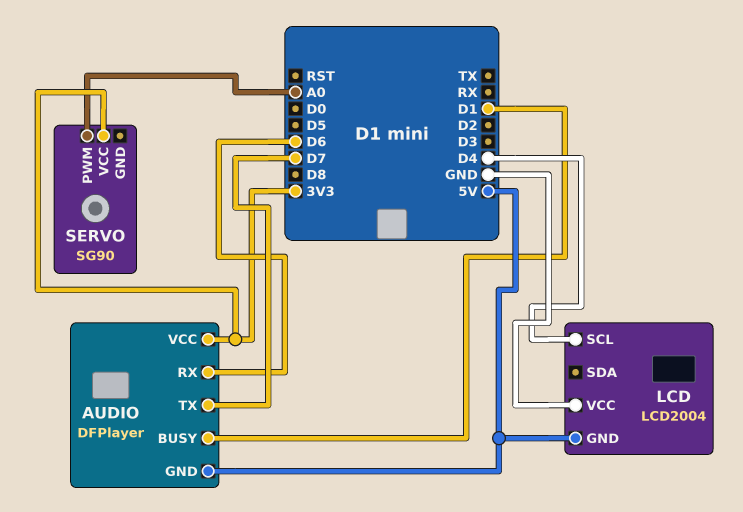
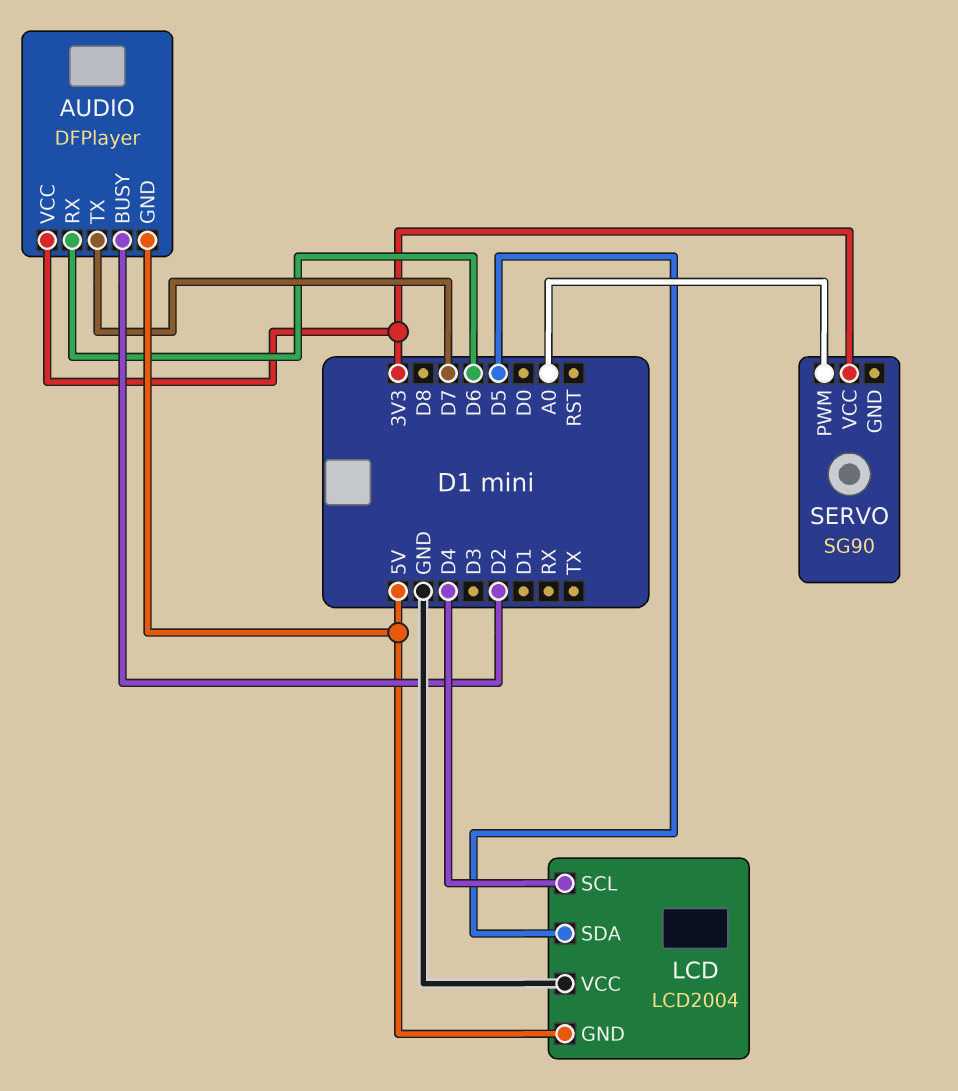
AUDIO pin BUSY: D1 -> D2
LCD pin SDA: none -> D5

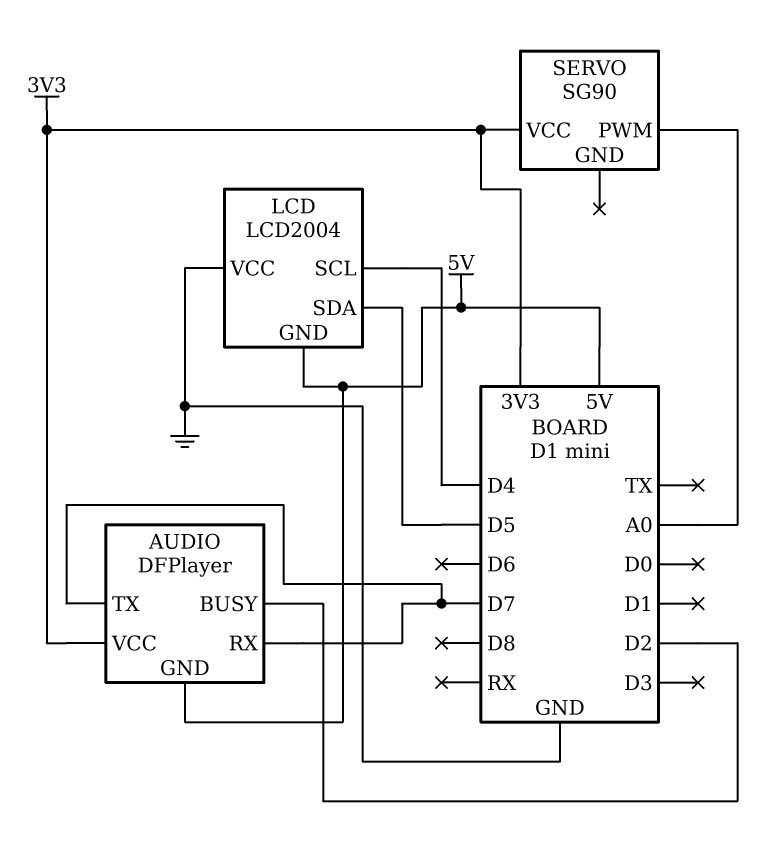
AUDIO pin RX: D6 -> D7

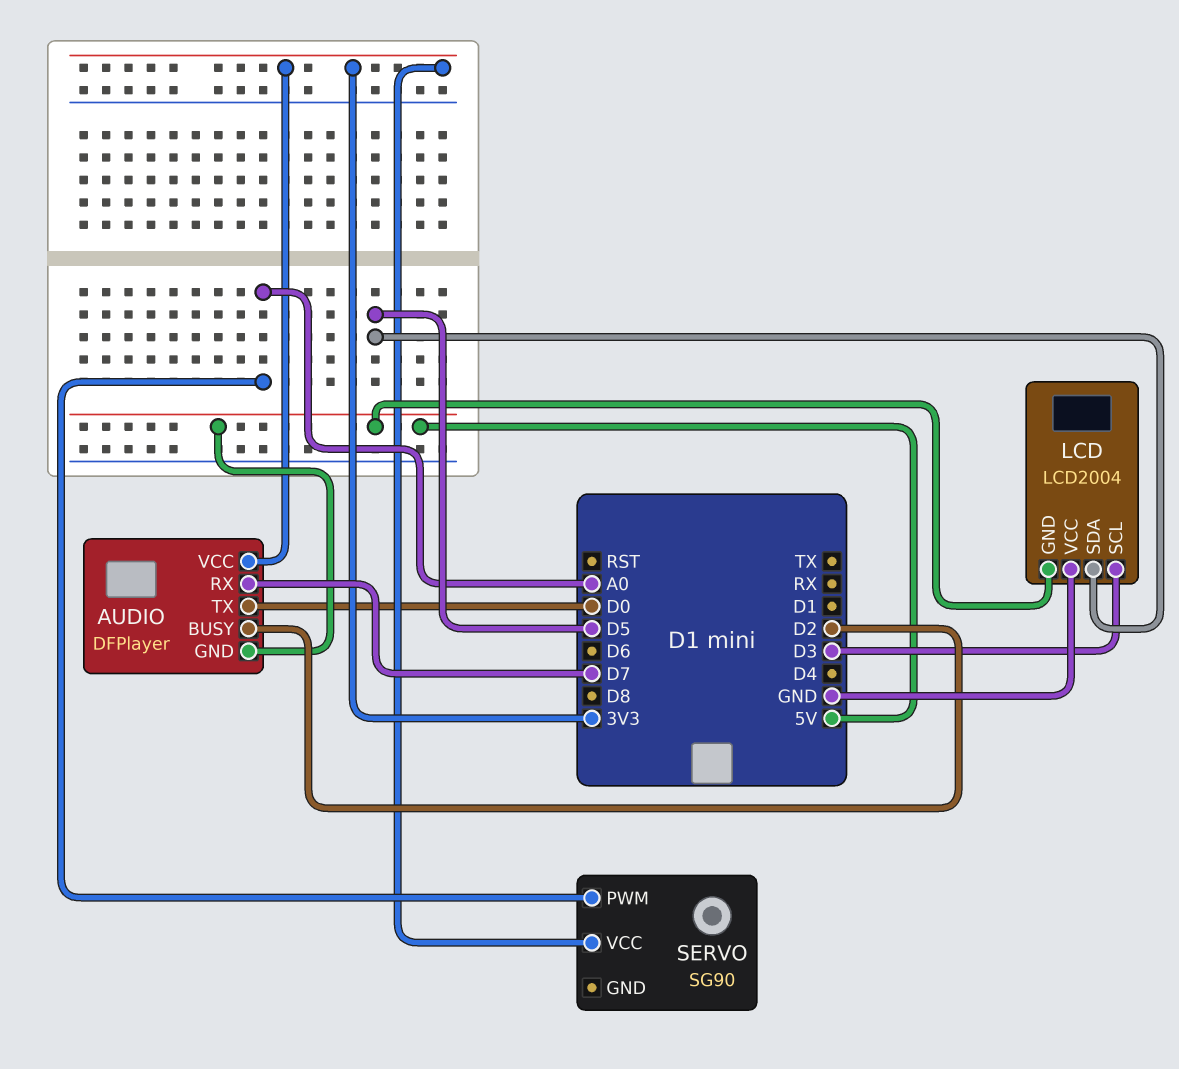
AUDIO pin TX: D7 -> D0
LCD pin SCL: D4 -> D3

